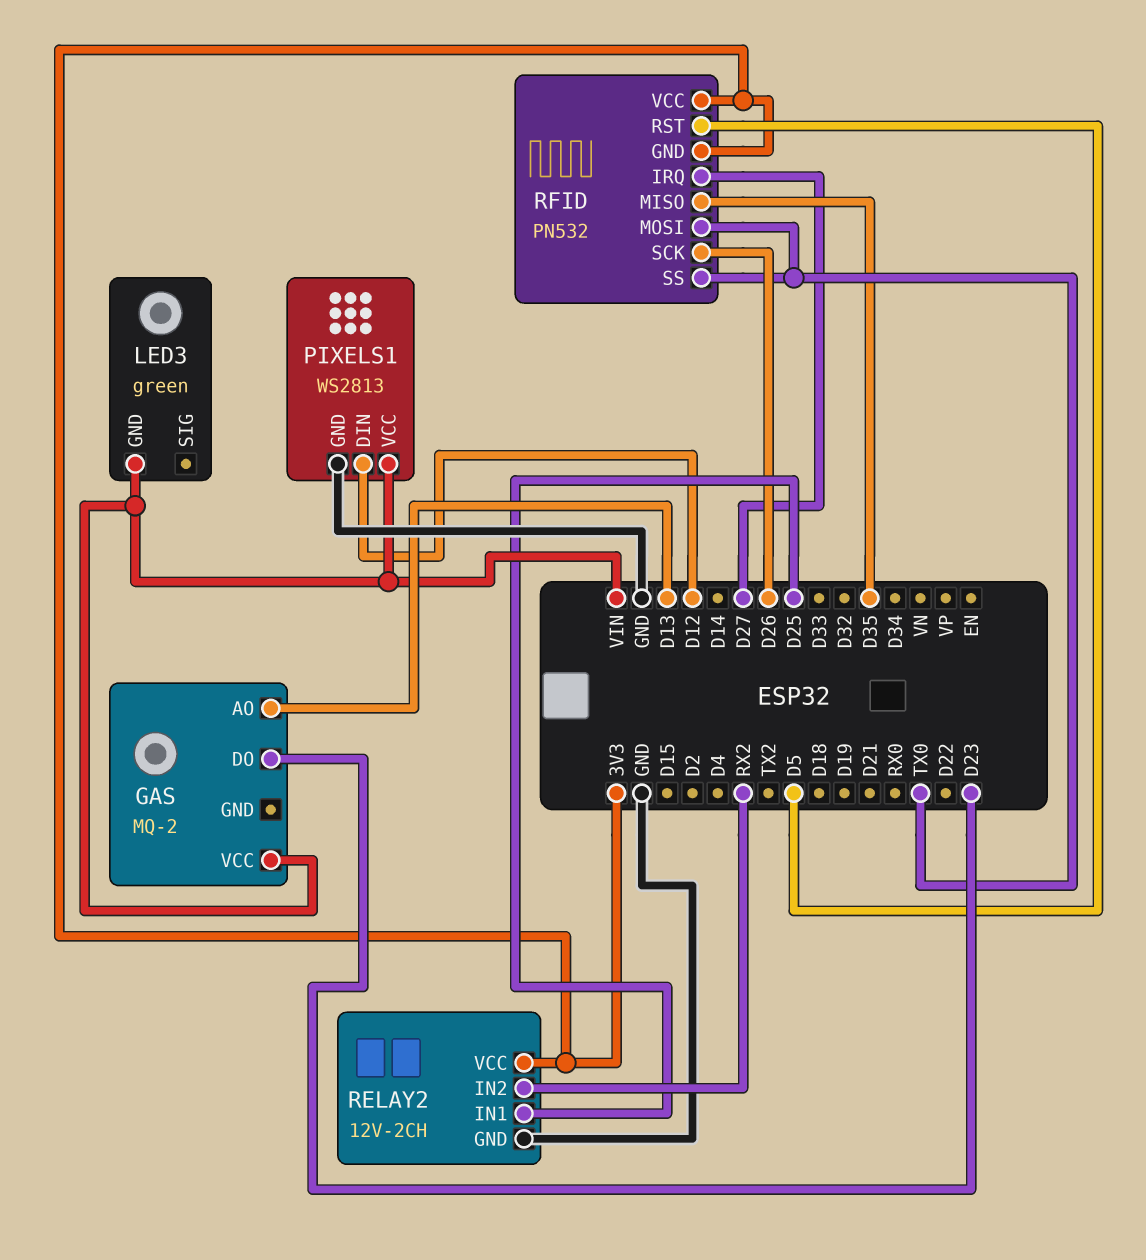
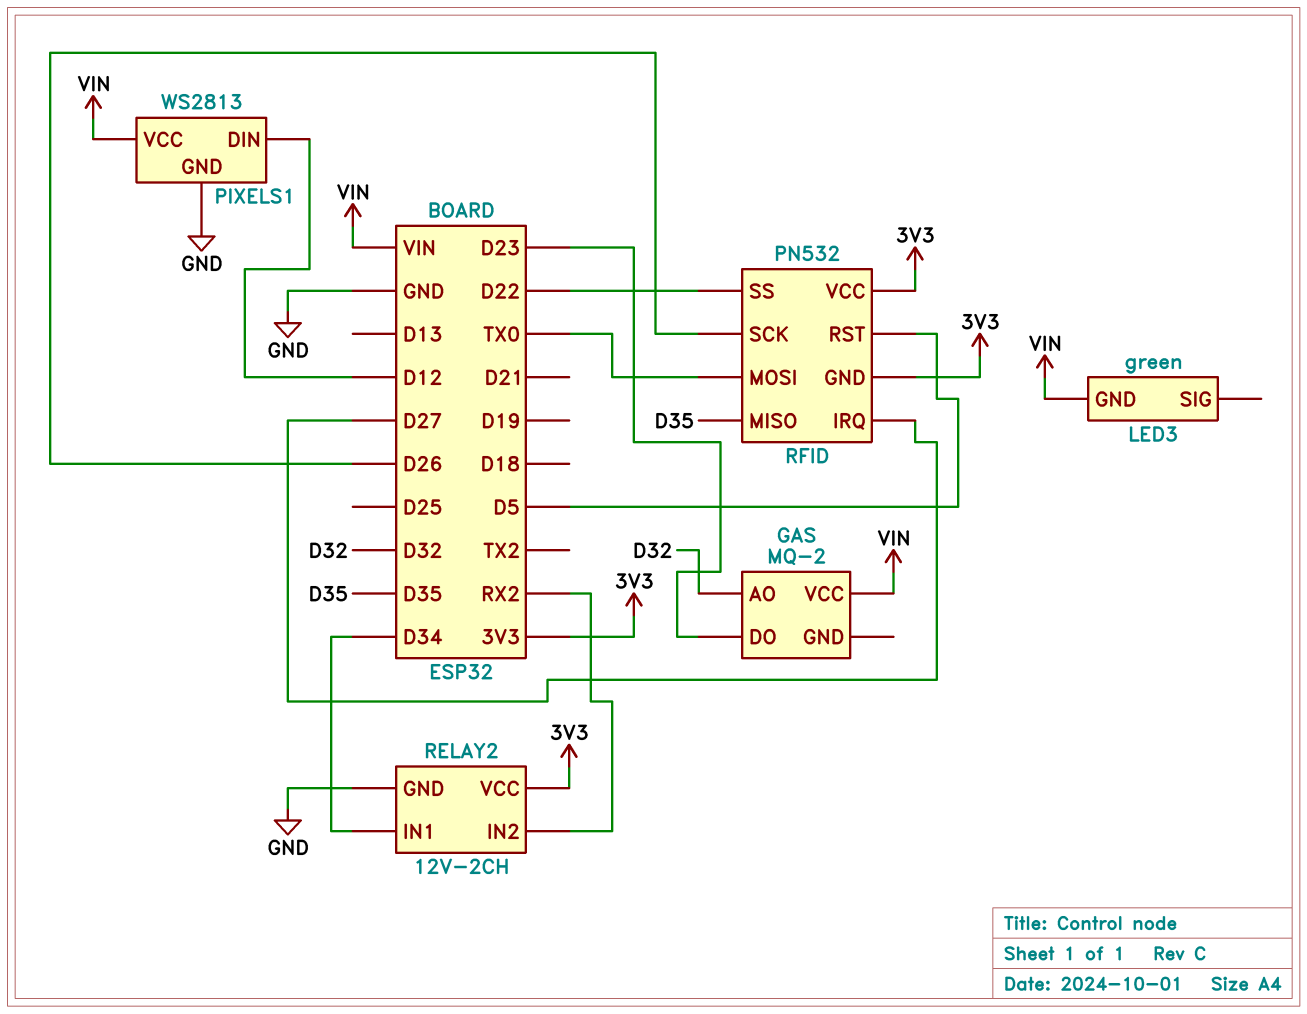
GAS pin AO: D13 -> D32
RELAY2 pin IN1: D25 -> D34
RFID pin SS: TX0 -> D22

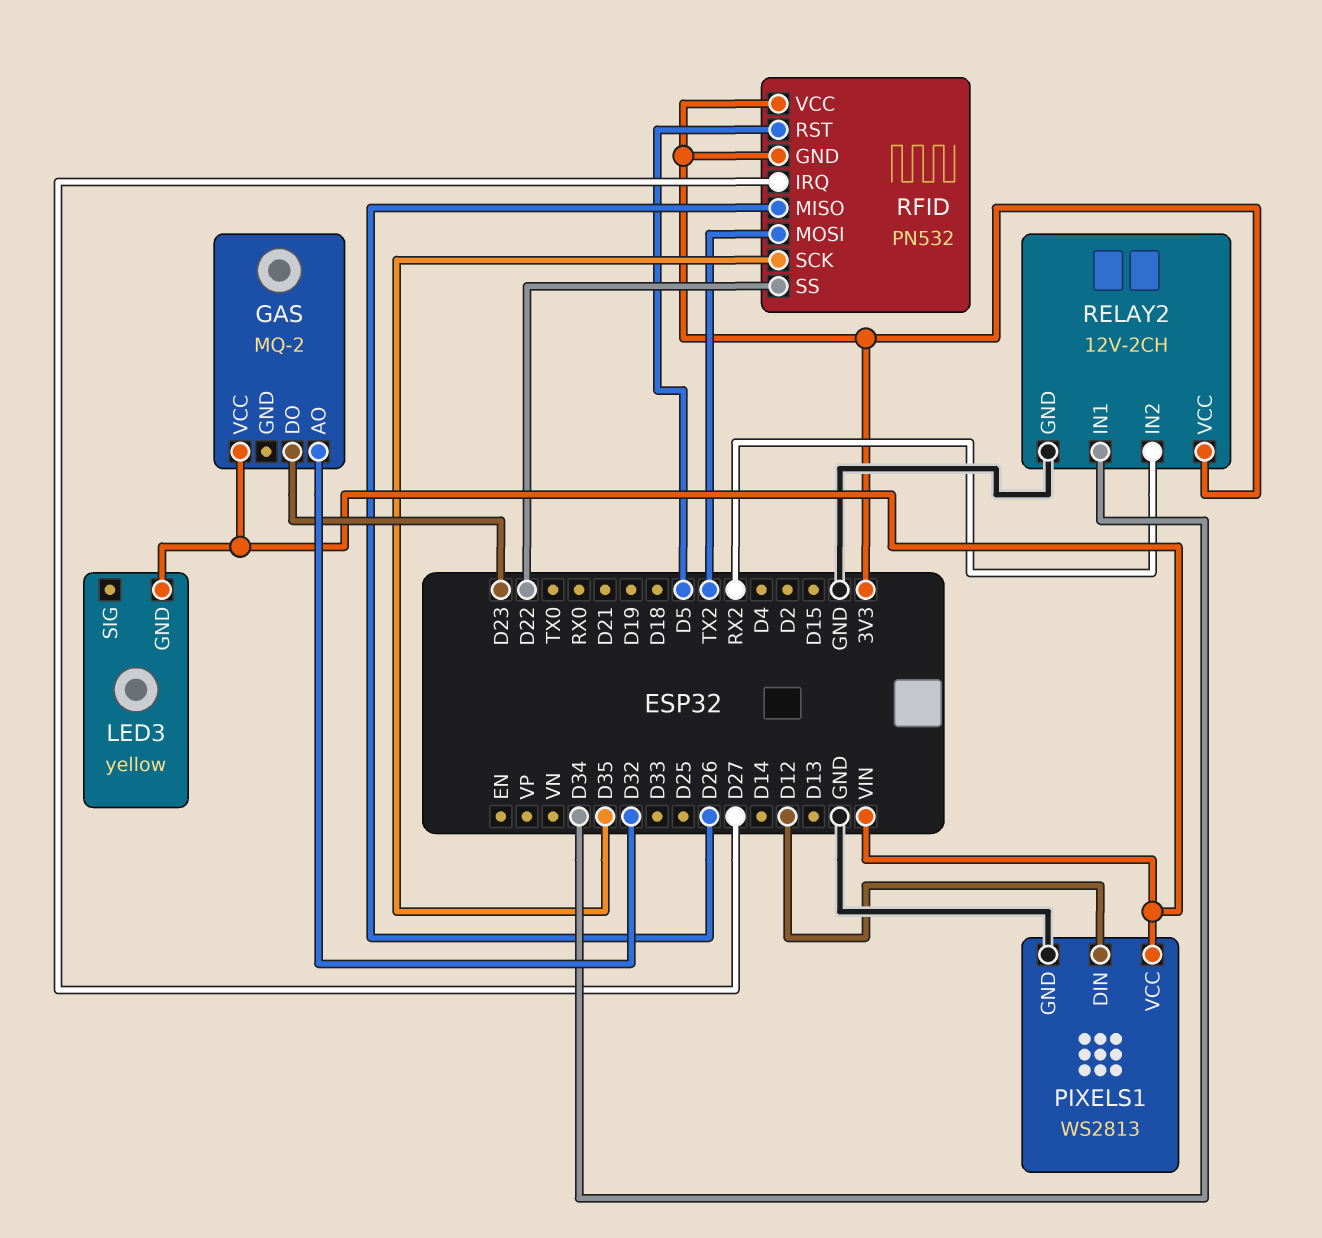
LED3: green -> yellow
RFID pin MISO: D35 -> D26
RFID pin MOSI: TX0 -> TX2
RFID pin SCK: D26 -> D35

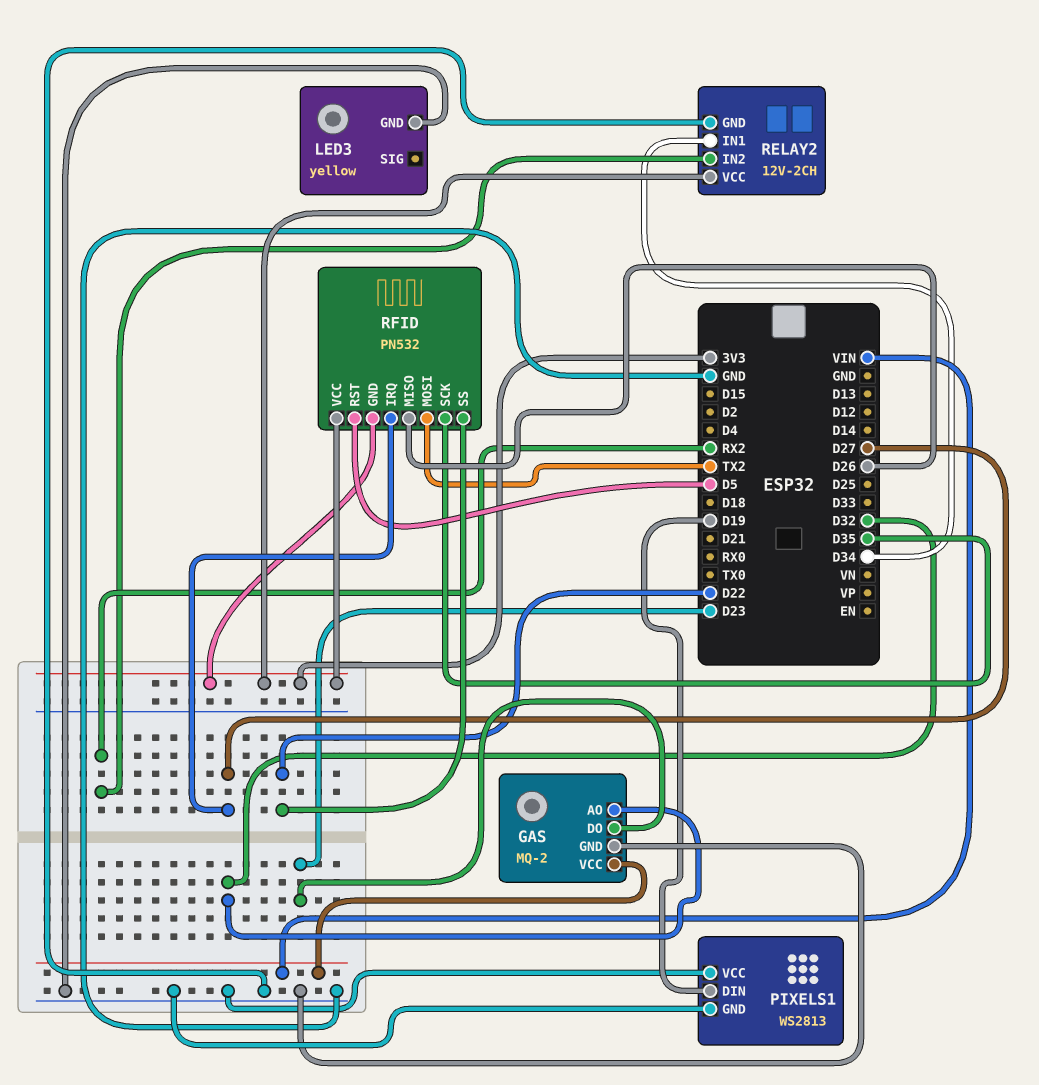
GAS pin GND: none -> GND
LED3 pin GND: VIN -> GND
PIXELS1 pin DIN: D12 -> D19
PIXELS1 pin VCC: VIN -> GND

